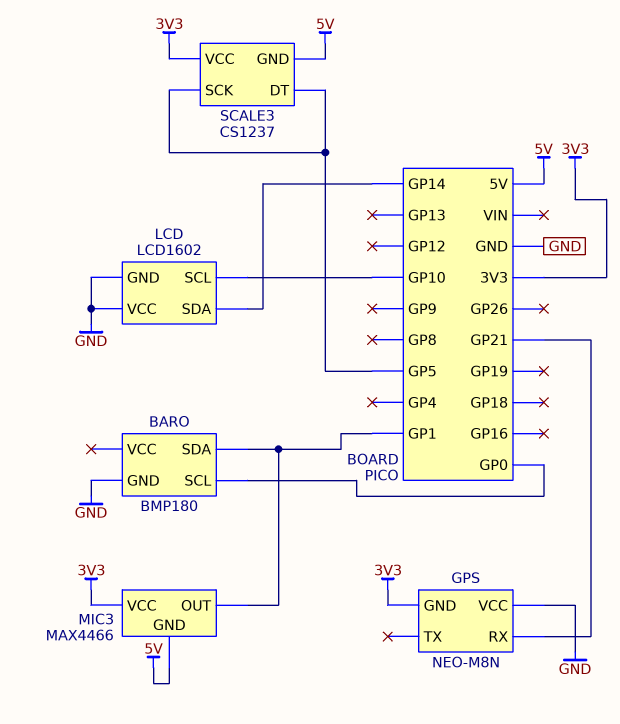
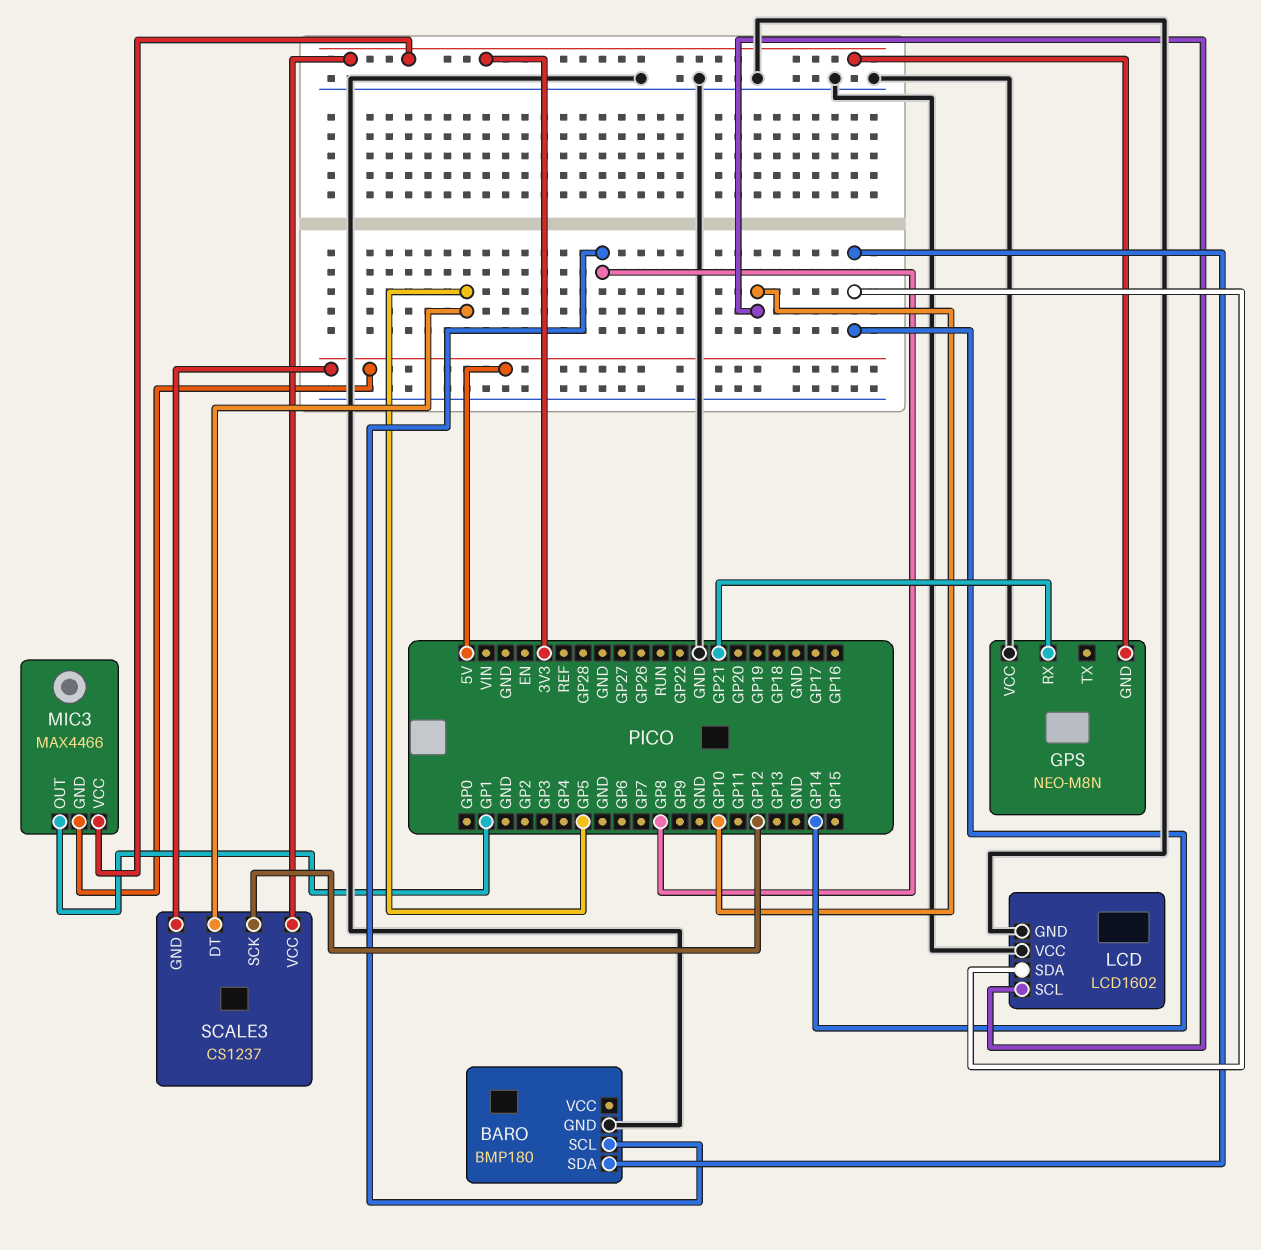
BARO pin SCL: GP0 -> GP8
BARO pin SDA: GP1 -> GP14
SCALE3 pin SCK: GP5 -> GP12

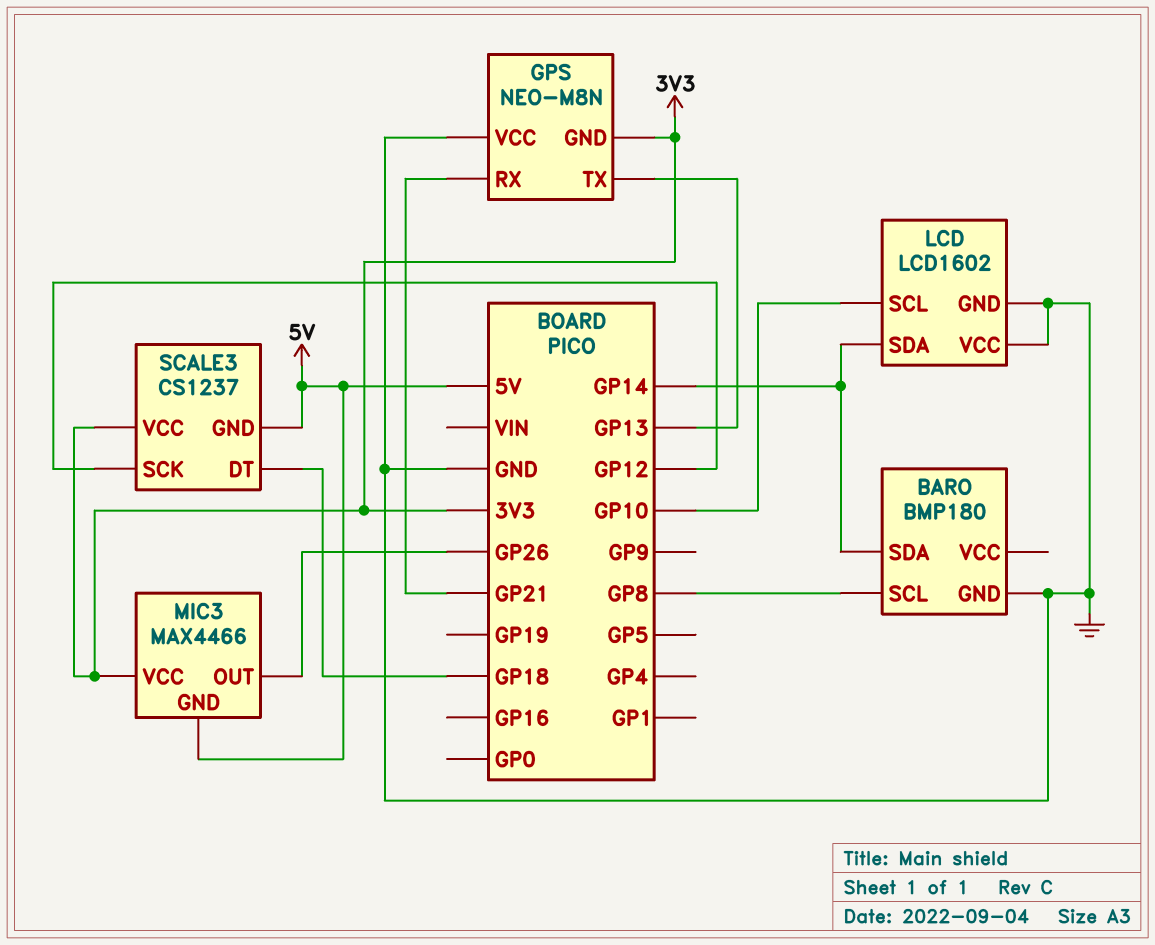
GPS pin TX: none -> GP13
MIC3 pin OUT: GP1 -> GP26
SCALE3 pin DT: GP5 -> GP18

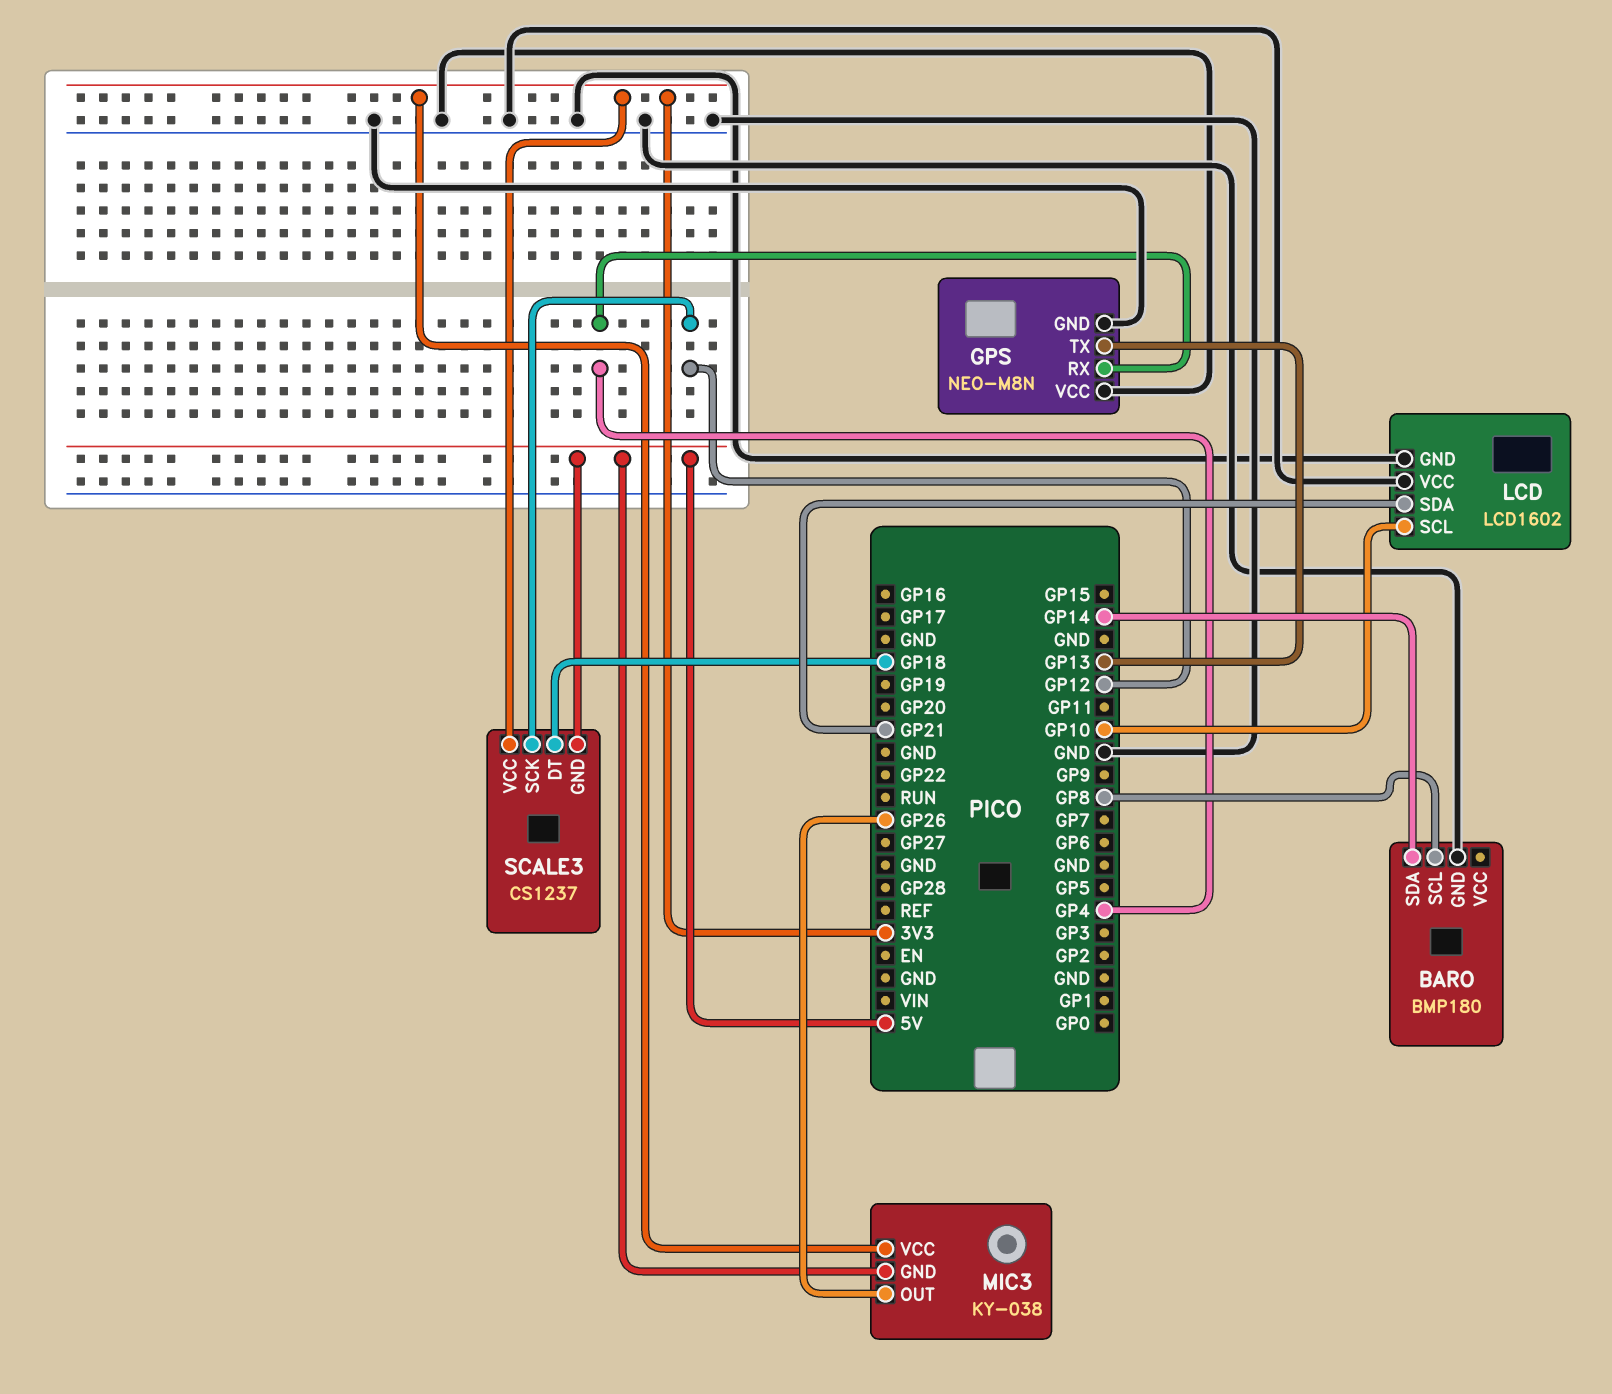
GPS pin GND: 3V3 -> GND
GPS pin RX: GP21 -> GP4
LCD pin SDA: GP14 -> GP21
MIC3: MAX4466 -> KY-038

